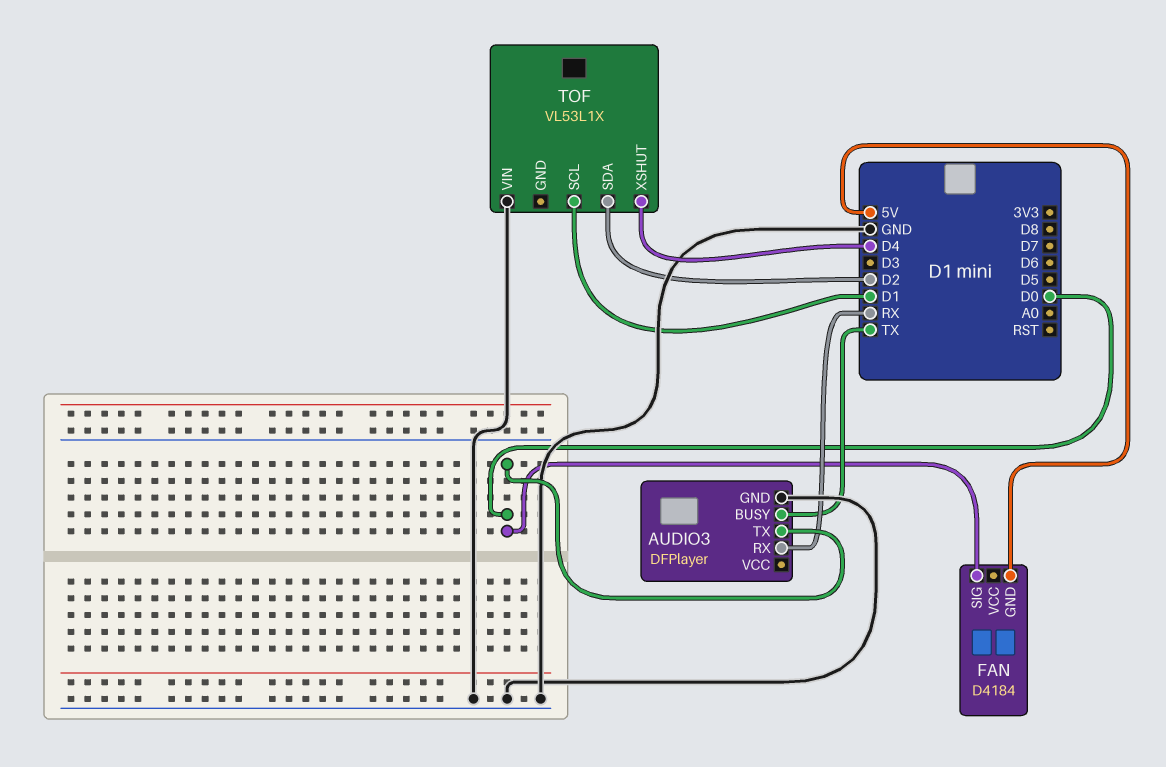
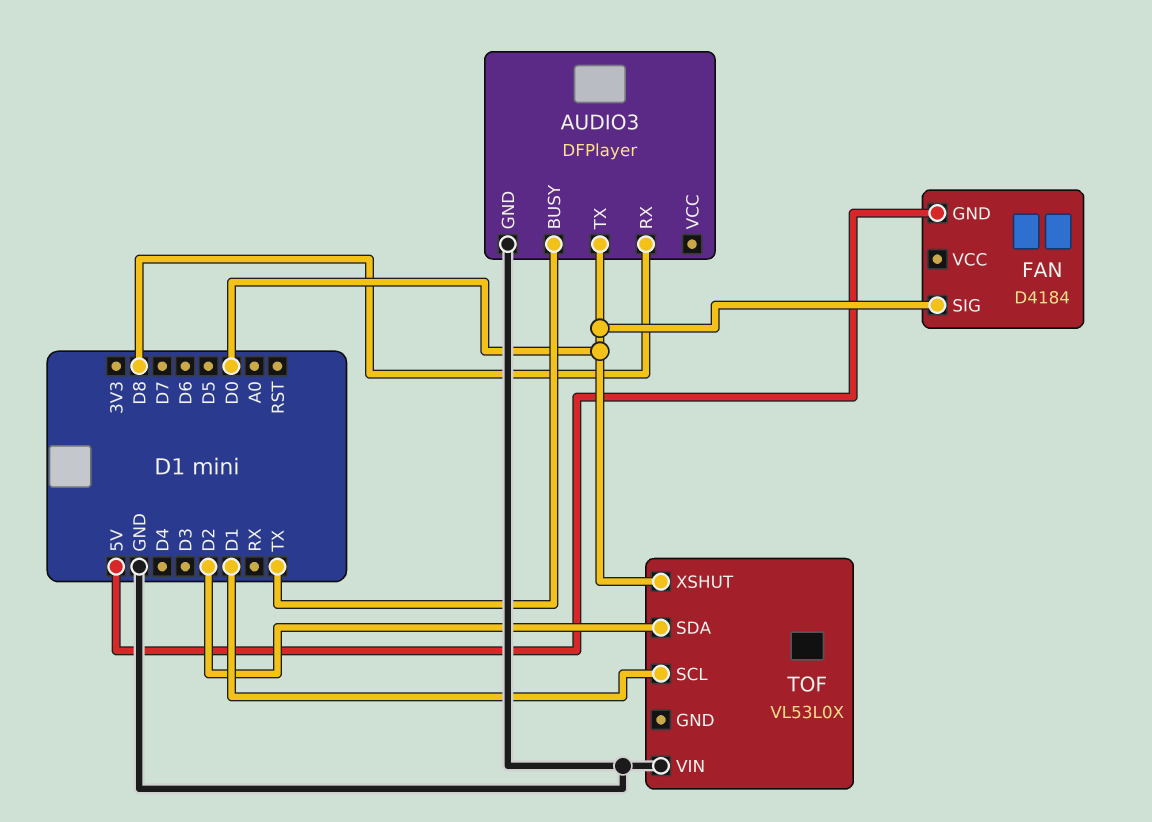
AUDIO3 pin RX: RX -> D8
TOF: VL53L1X -> VL53L0X
TOF pin XSHUT: D4 -> D0

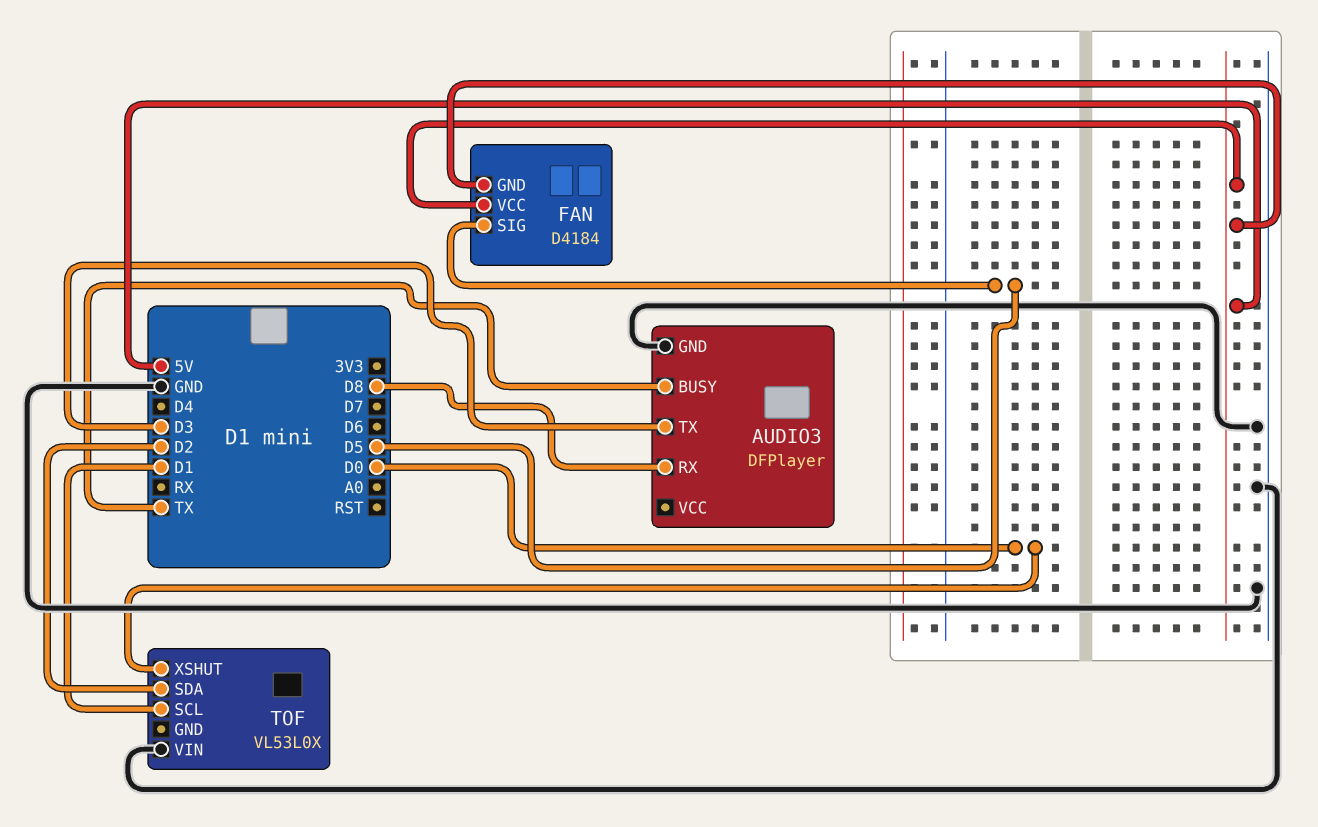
AUDIO3 pin TX: D0 -> D3
FAN pin SIG: D0 -> D5
FAN pin VCC: none -> 5V

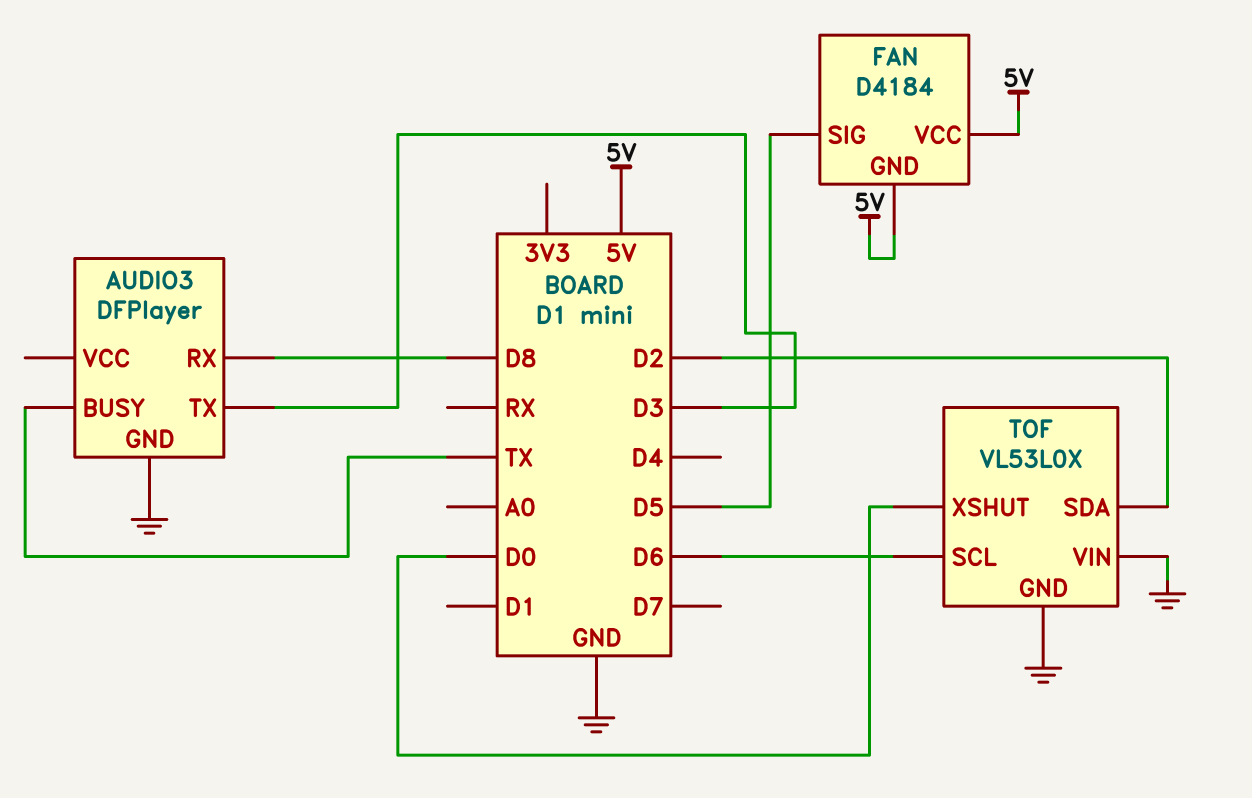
TOF pin GND: none -> GND
TOF pin SCL: D1 -> D6

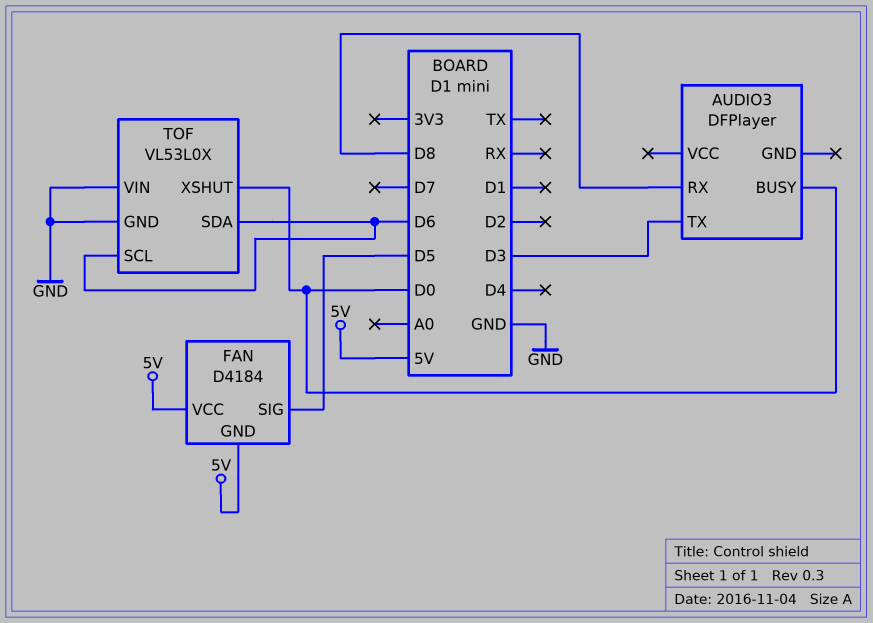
AUDIO3 pin BUSY: TX -> D0
AUDIO3 pin GND: GND -> none
TOF pin SDA: D2 -> D6

